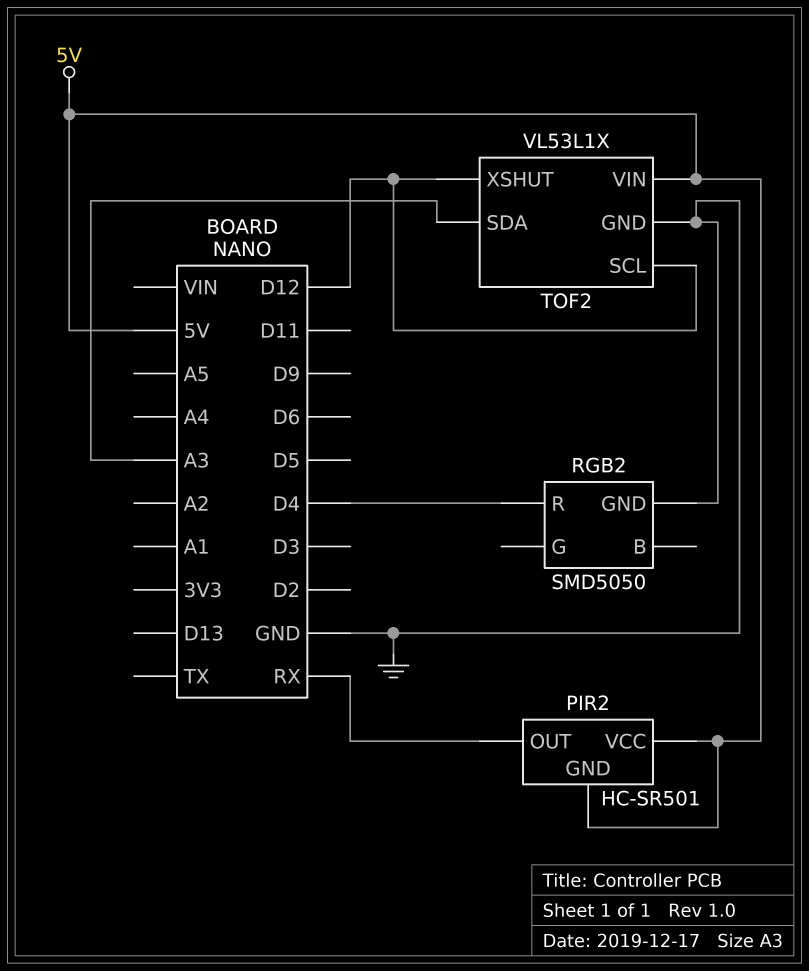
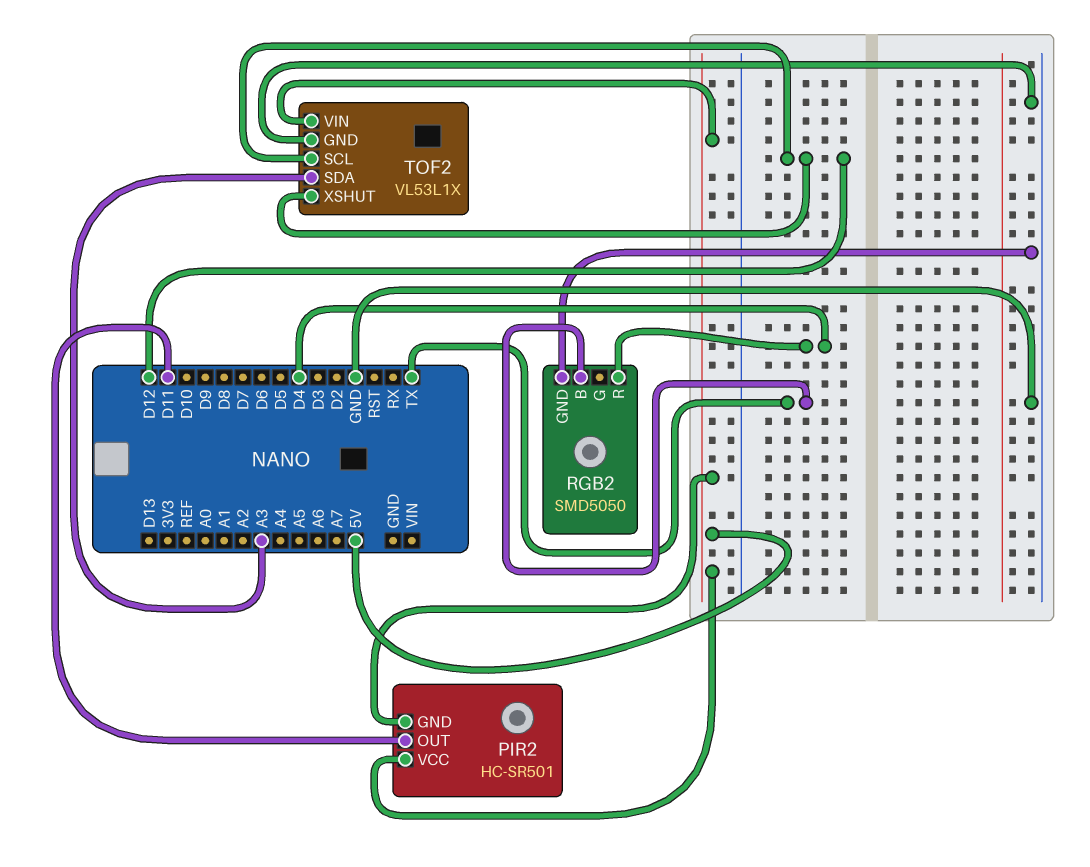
PIR2 pin OUT: RX -> D11
RGB2 pin B: none -> TX

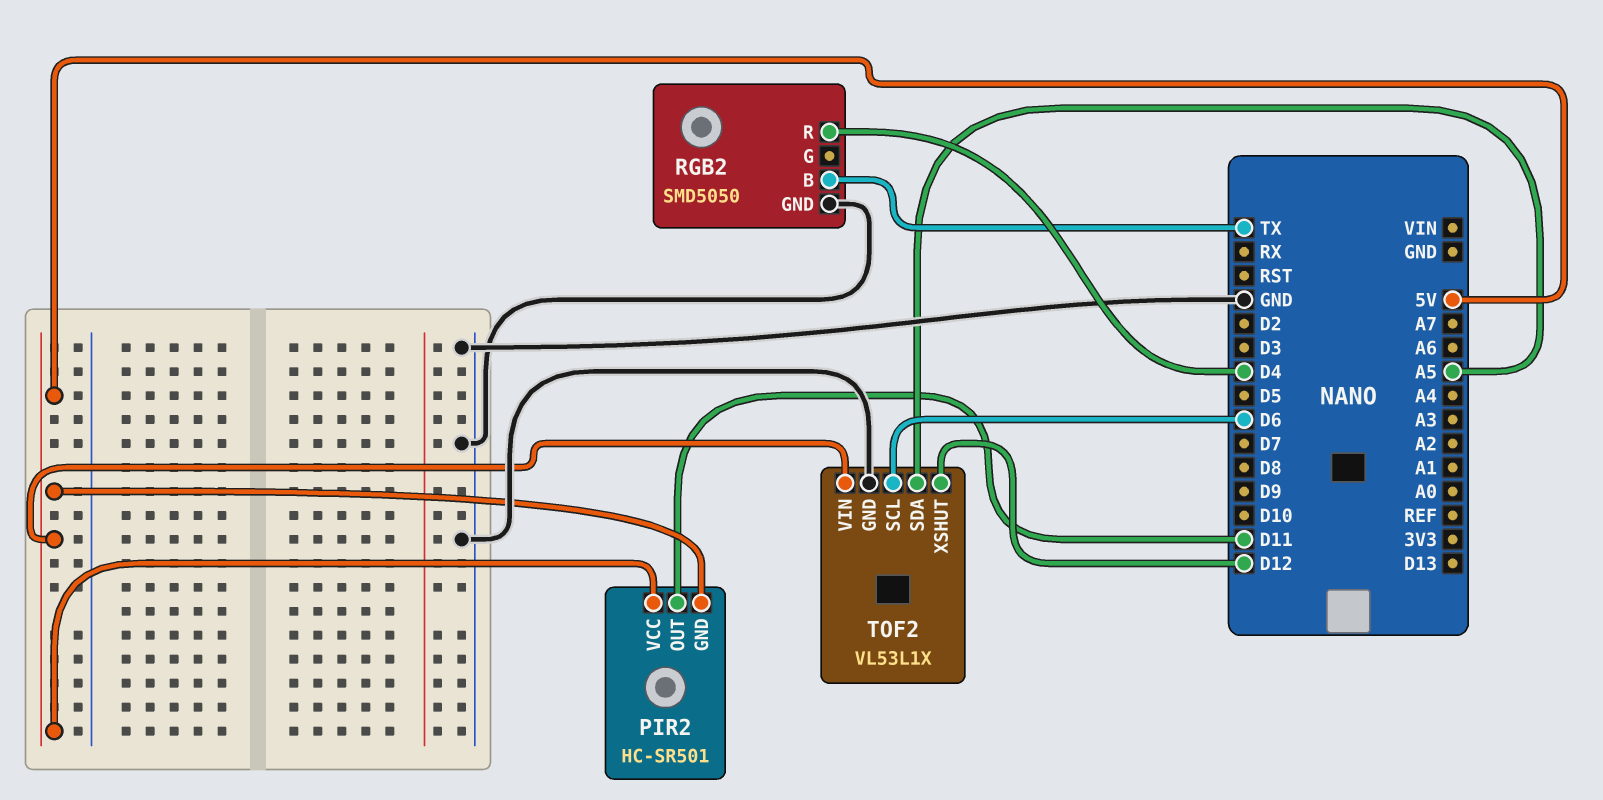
TOF2 pin SCL: D12 -> D6
TOF2 pin SDA: A3 -> A5

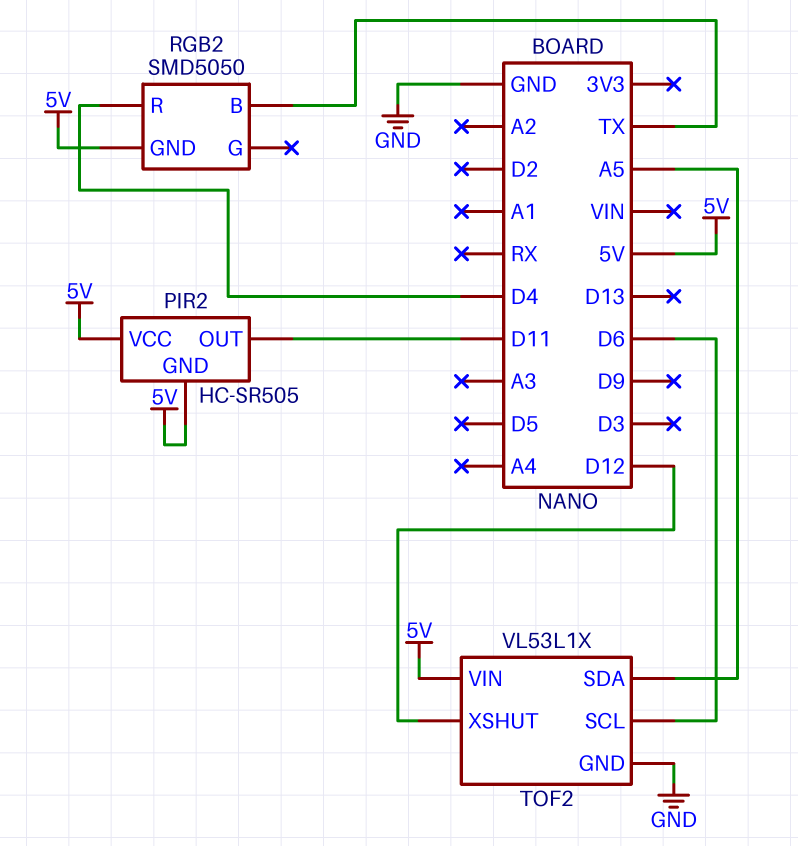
PIR2: HC-SR501 -> HC-SR505
RGB2 pin GND: GND -> 5V

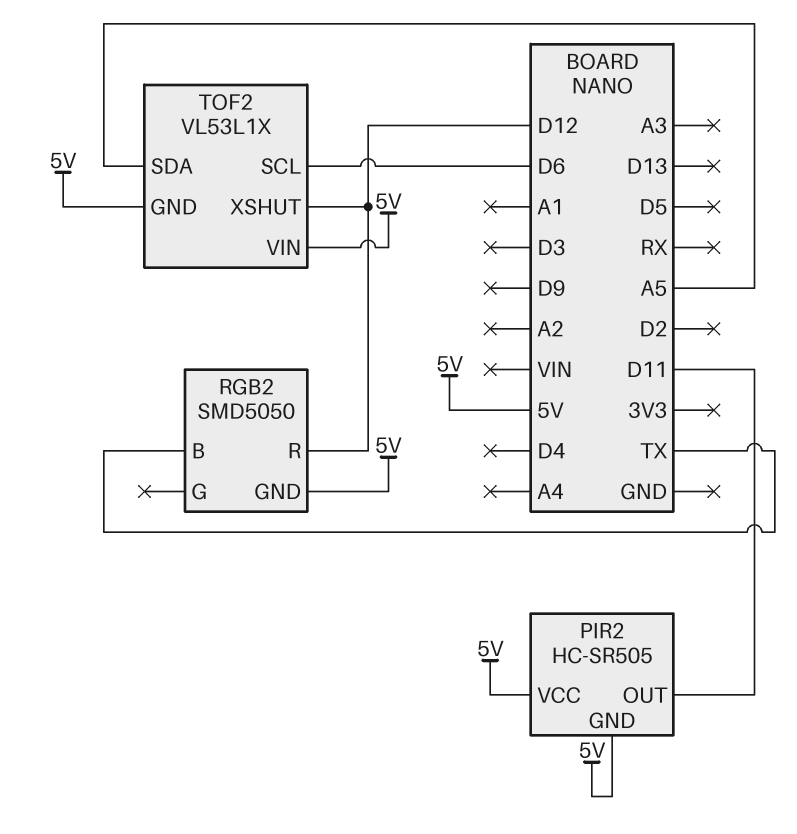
RGB2 pin R: D4 -> D12
TOF2 pin GND: GND -> 5V

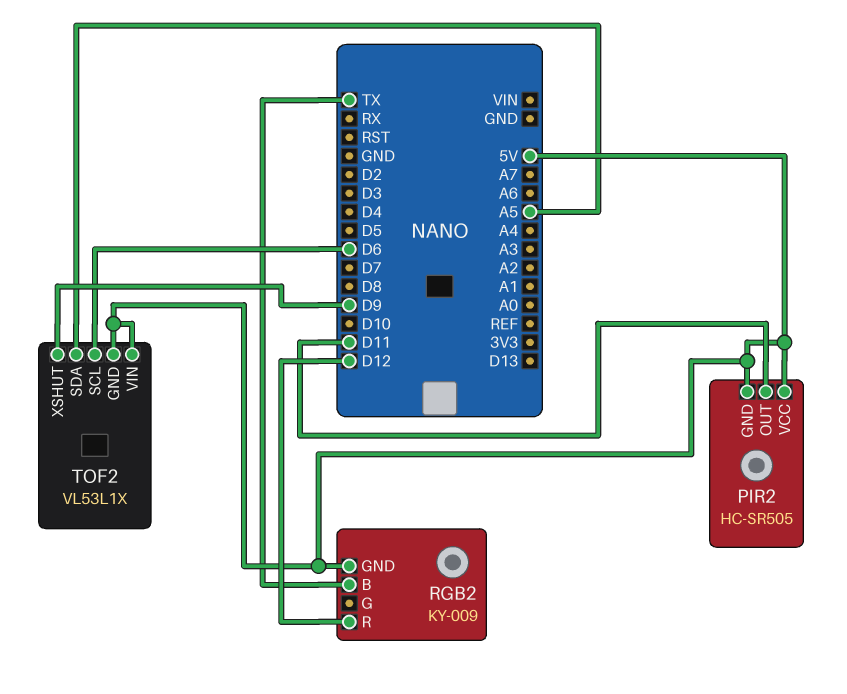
RGB2: SMD5050 -> KY-009
TOF2 pin XSHUT: D12 -> D9

